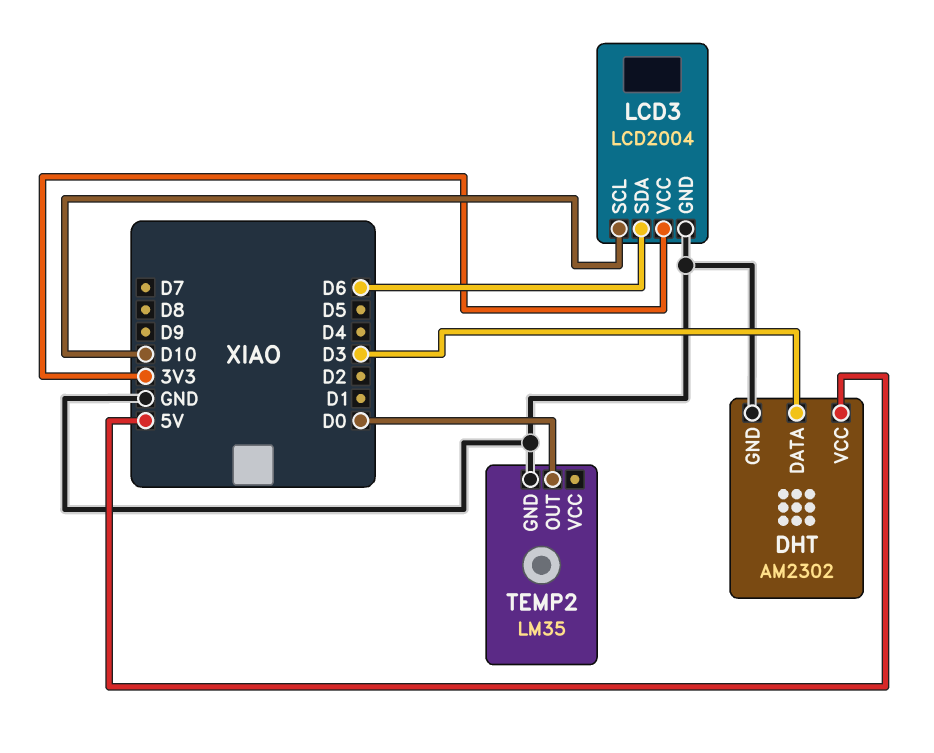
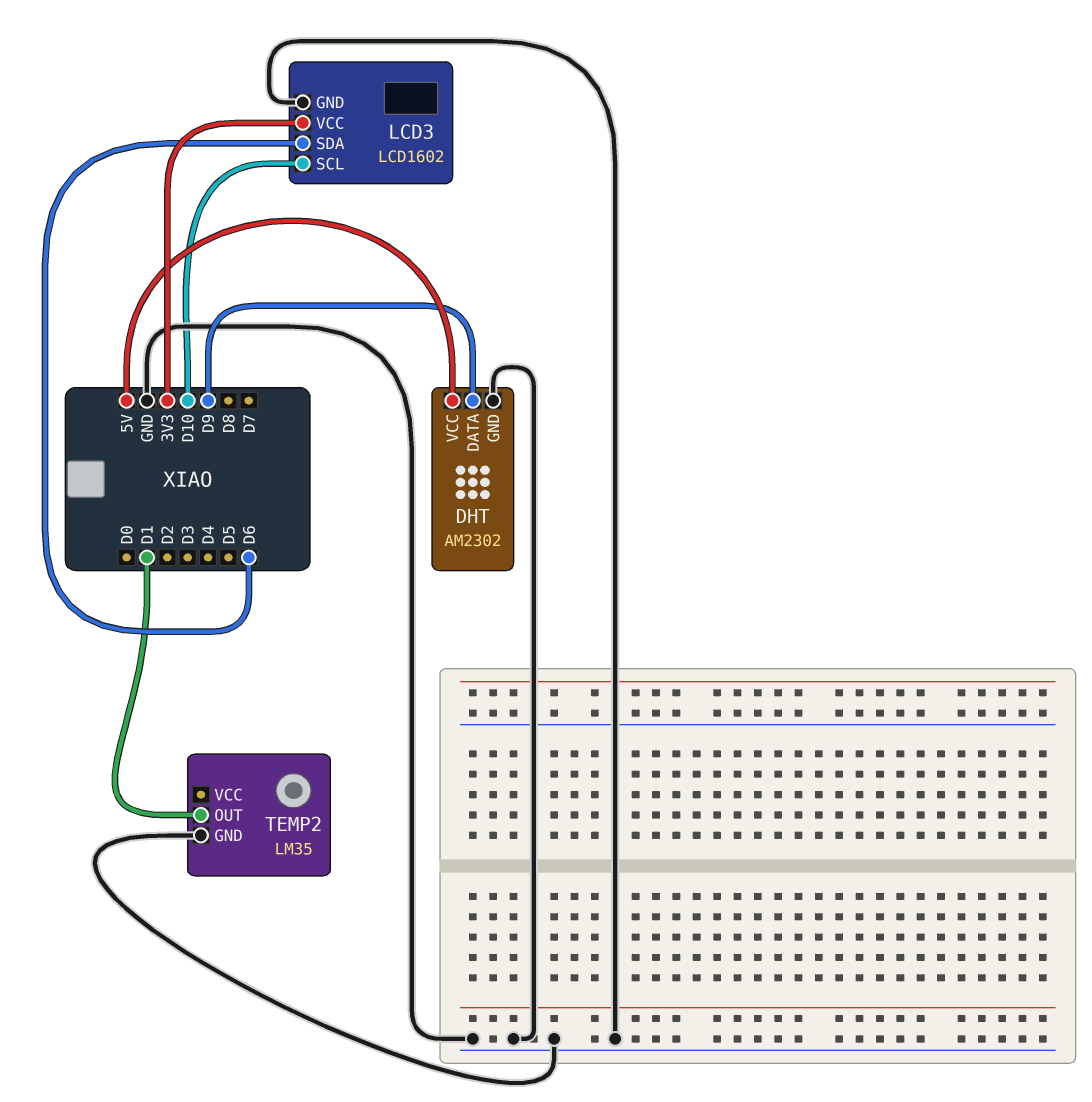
DHT pin DATA: D3 -> D9
LCD3: LCD2004 -> LCD1602
TEMP2 pin OUT: D0 -> D1

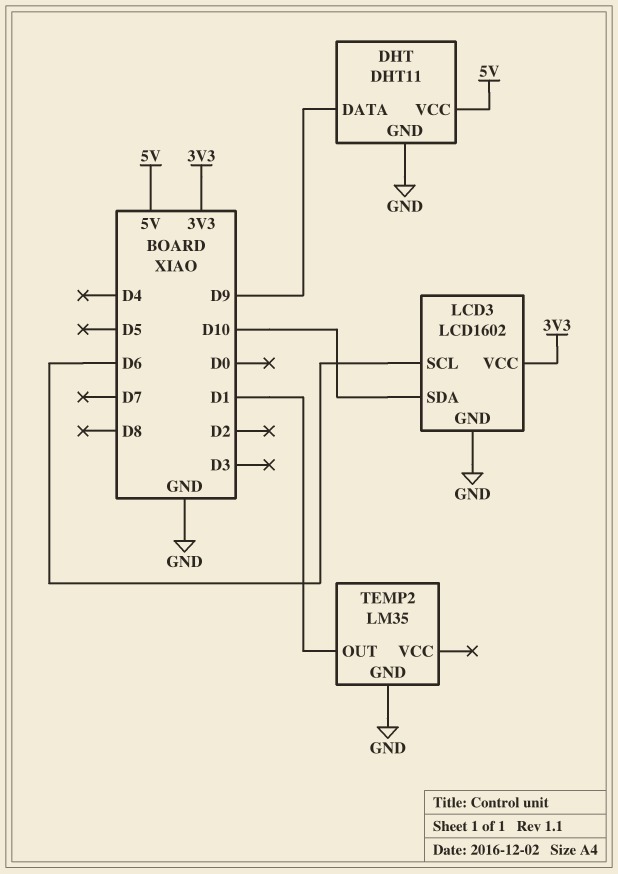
DHT: AM2302 -> DHT11
LCD3 pin SCL: D10 -> D6
LCD3 pin SDA: D6 -> D10

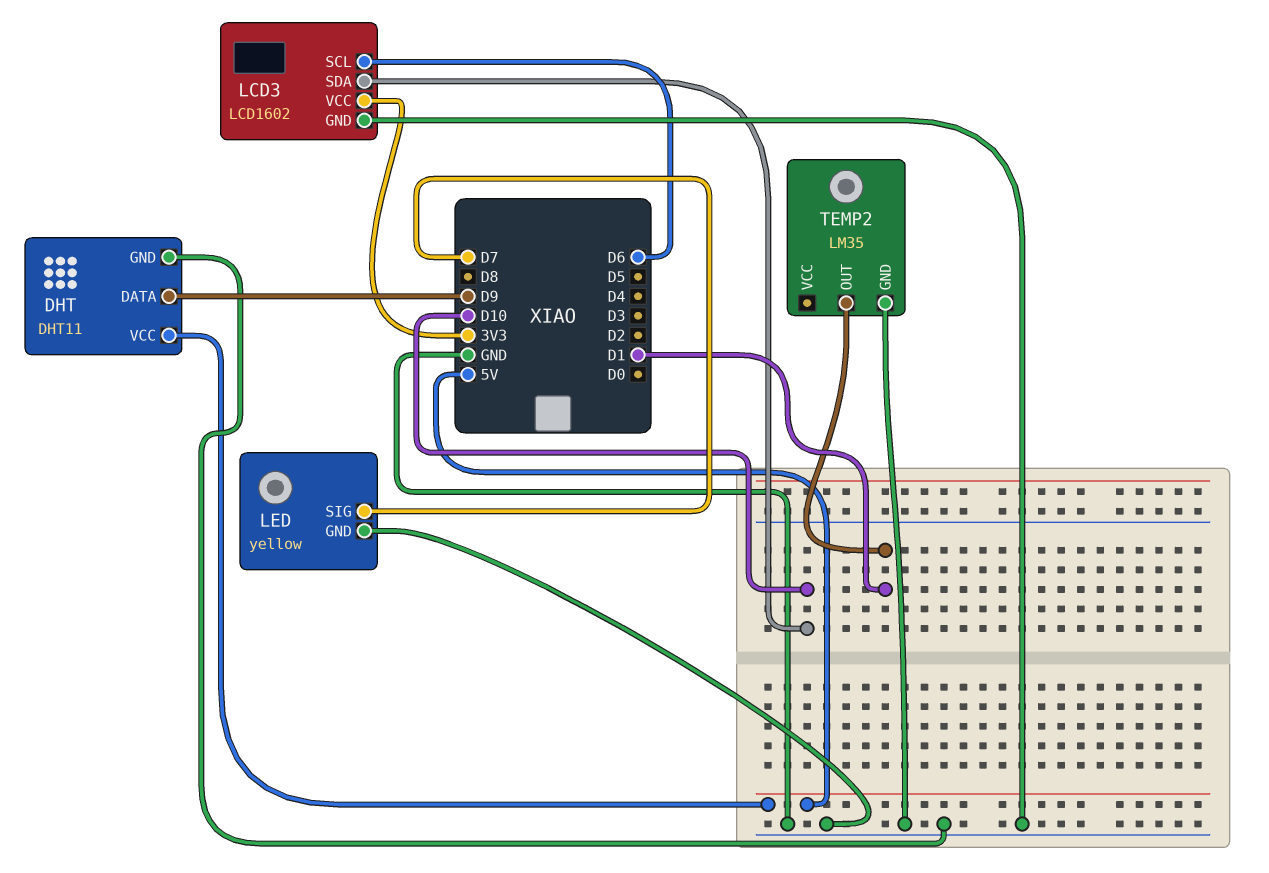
LED: none -> yellow
LED pin GND: none -> GND
LED pin SIG: none -> D7

